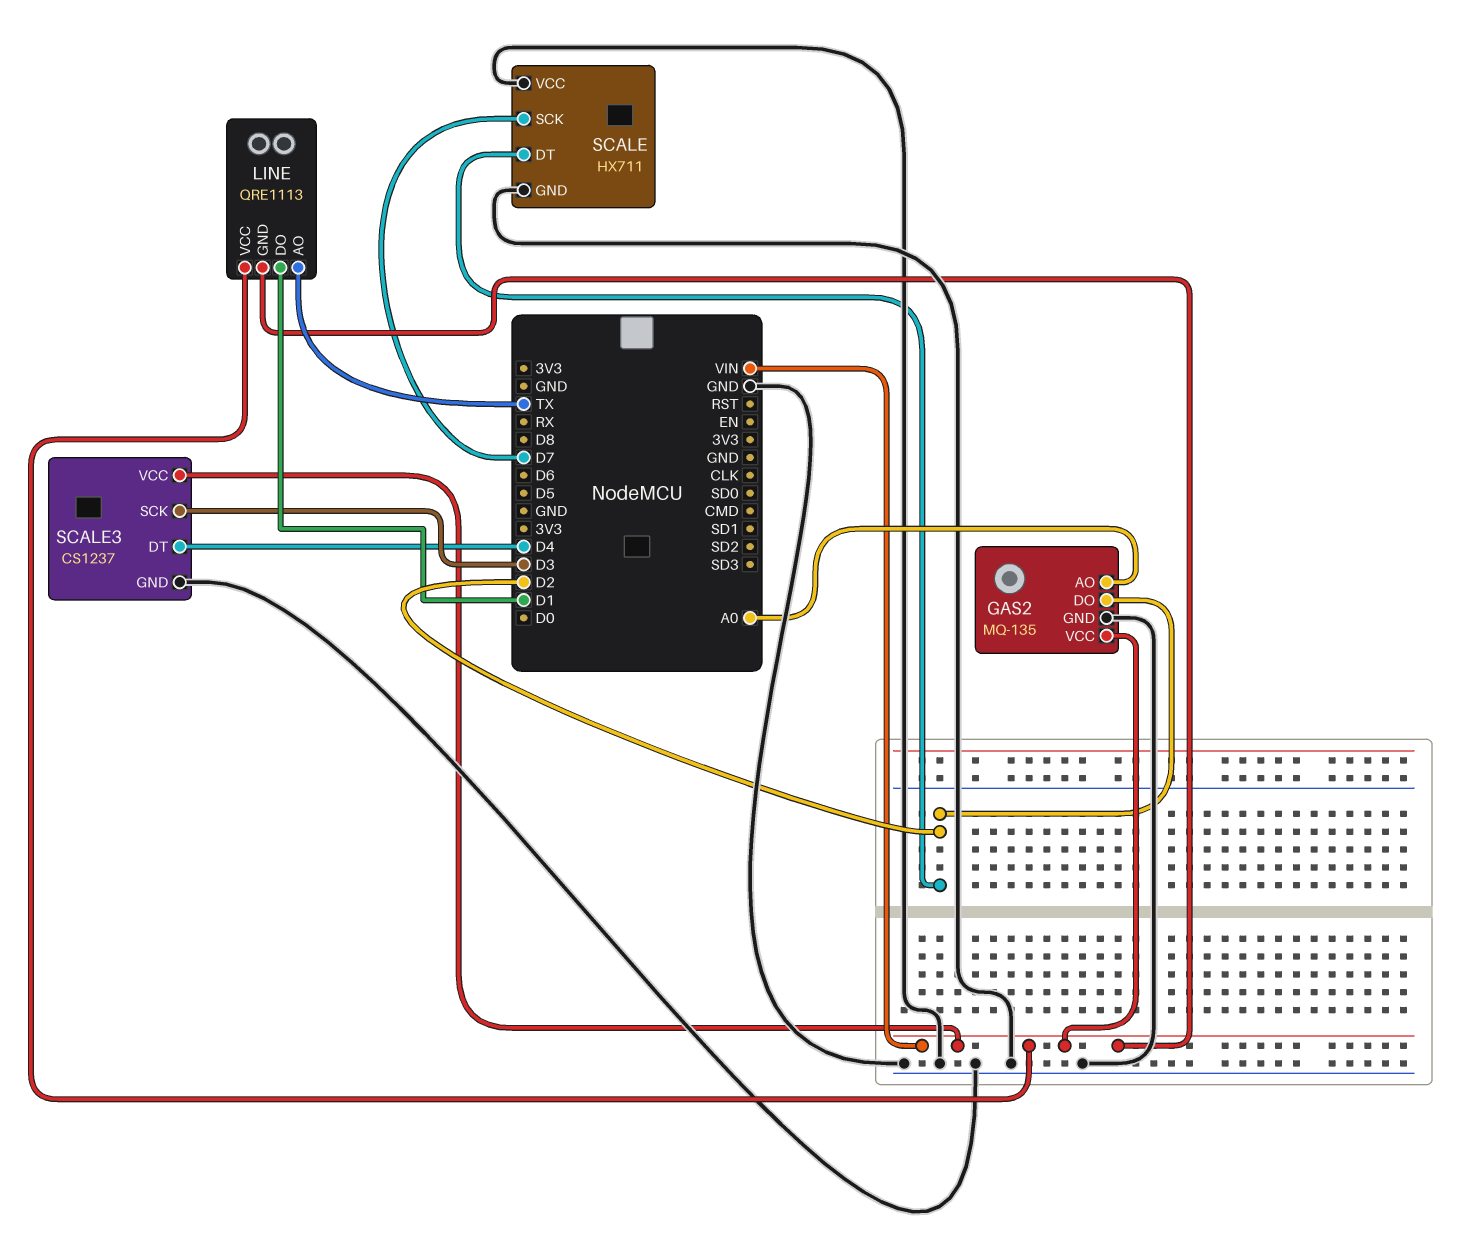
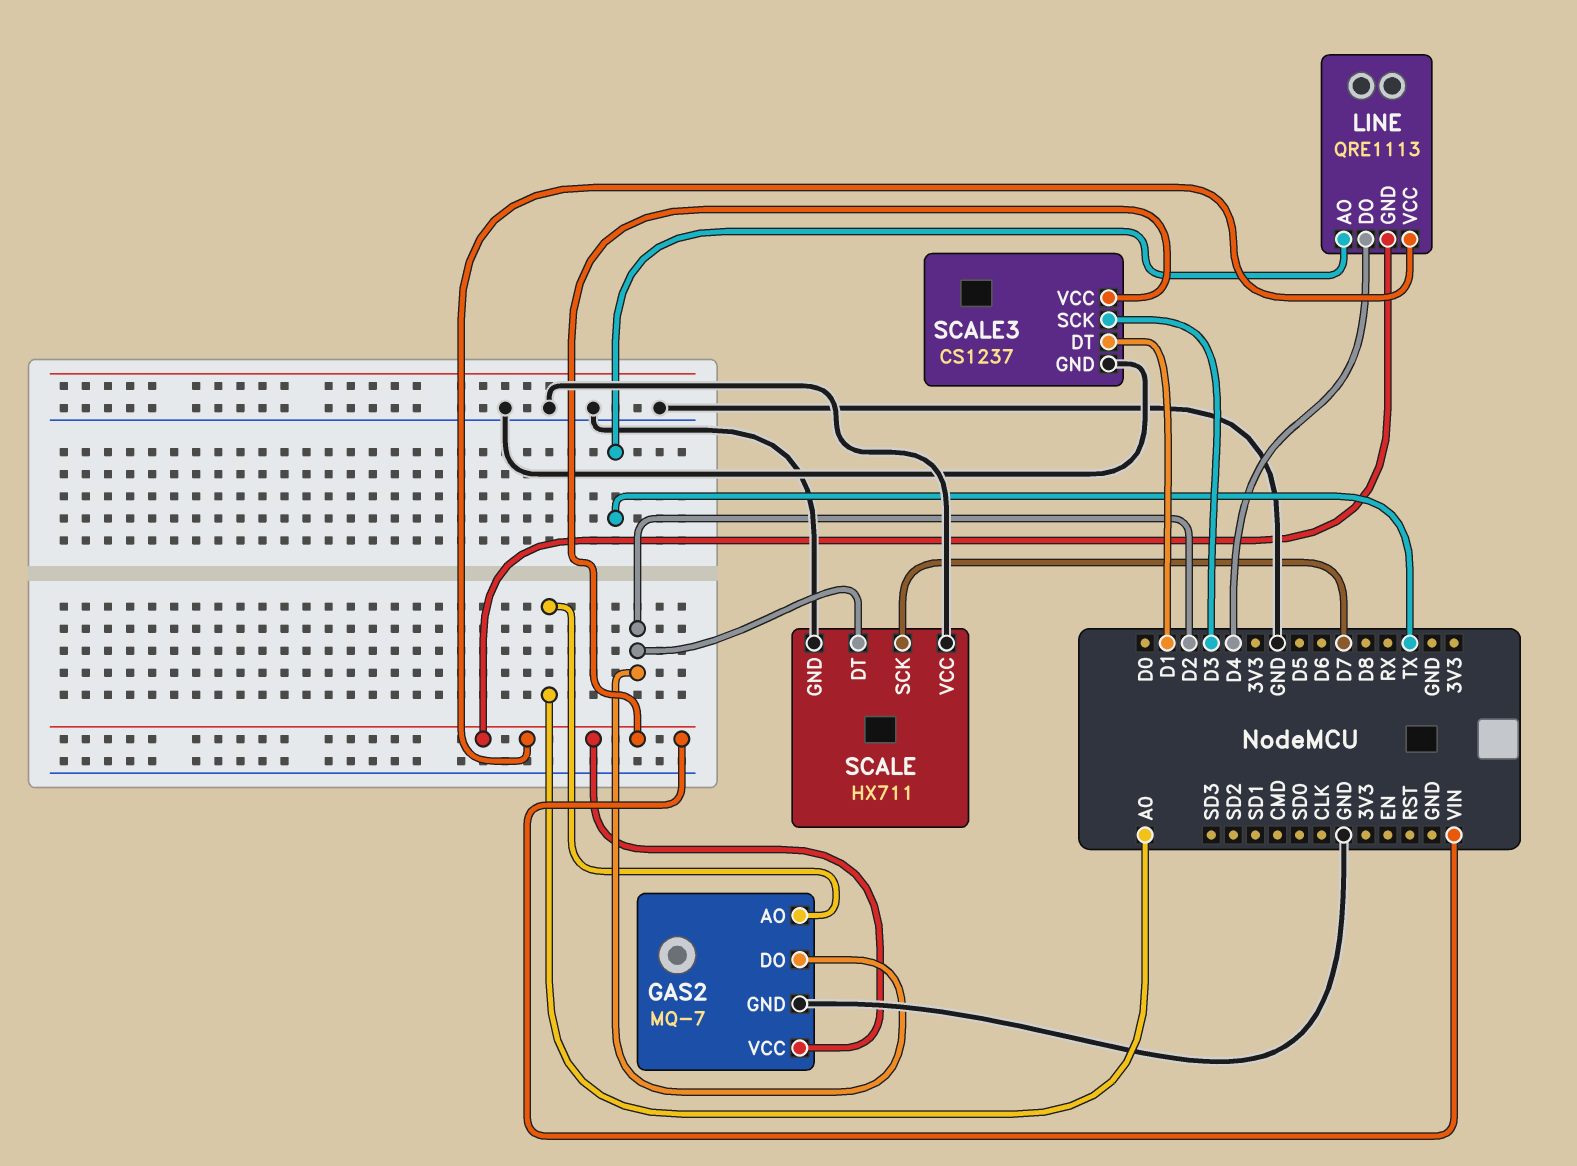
GAS2: MQ-135 -> MQ-7
LINE pin DO: D1 -> D4
SCALE3 pin DT: D4 -> D1

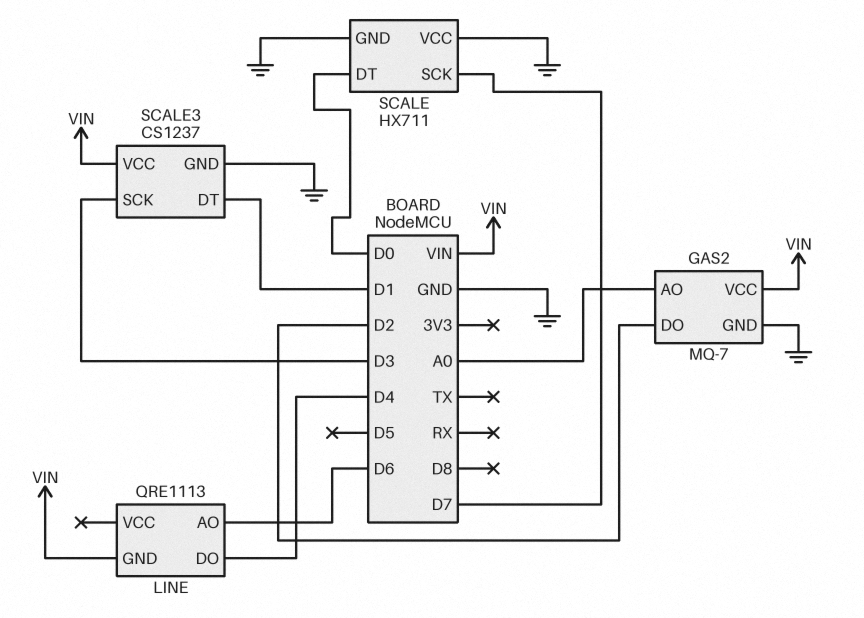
LINE pin AO: TX -> D6
LINE pin VCC: VIN -> none
SCALE pin DT: D2 -> D0

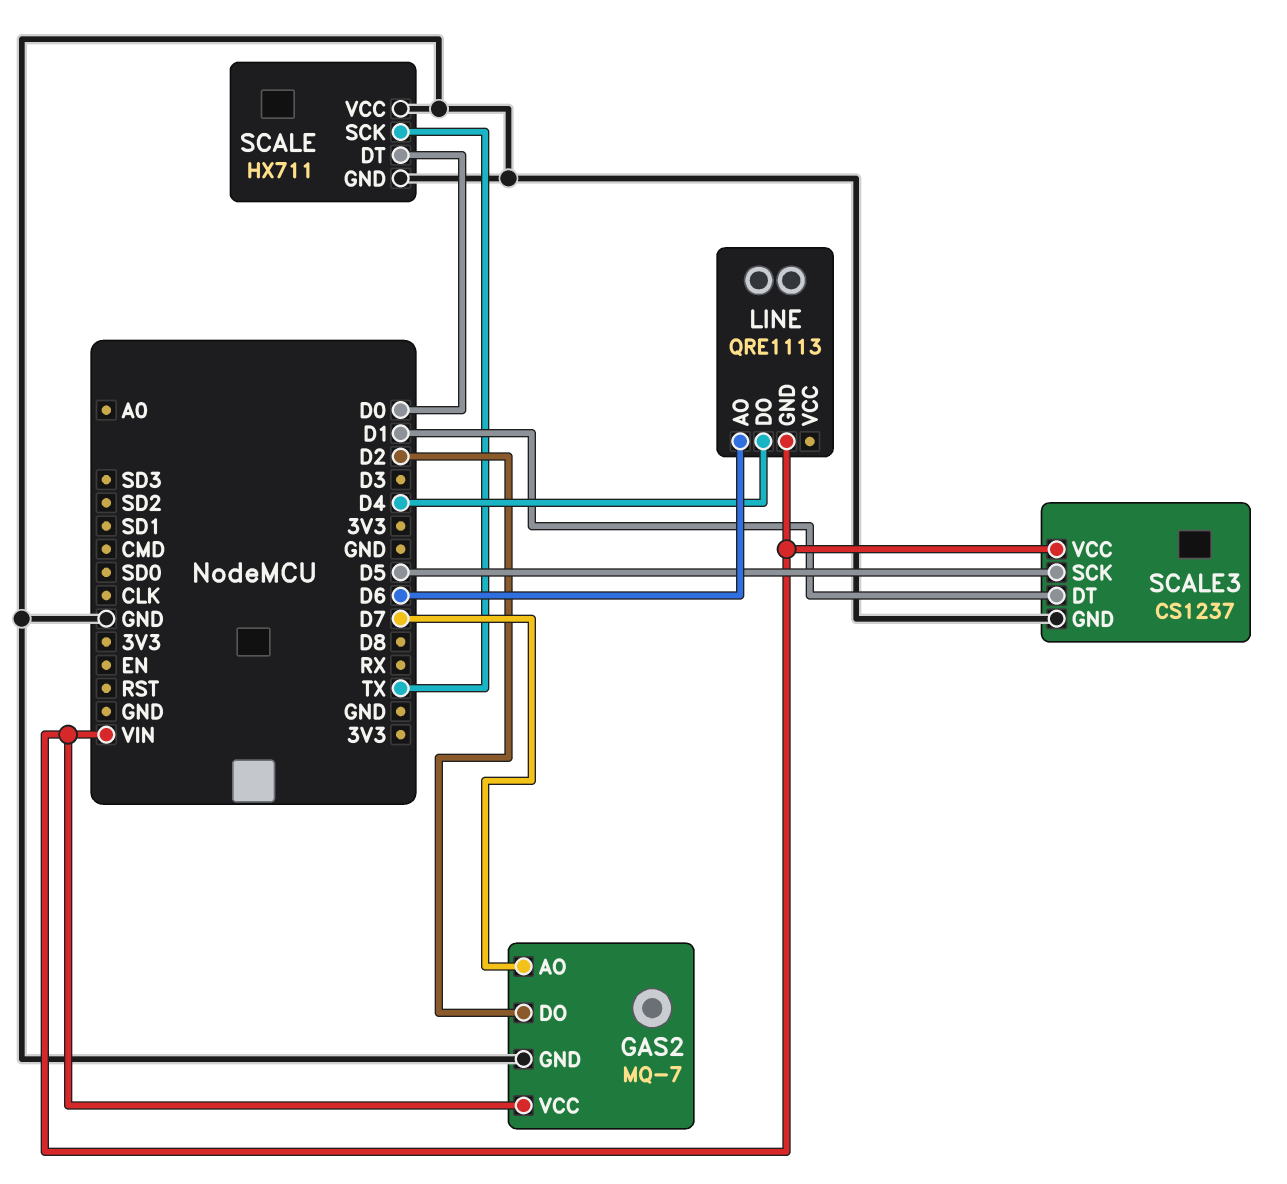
GAS2 pin AO: A0 -> D7
SCALE pin SCK: D7 -> TX
SCALE3 pin SCK: D3 -> D5

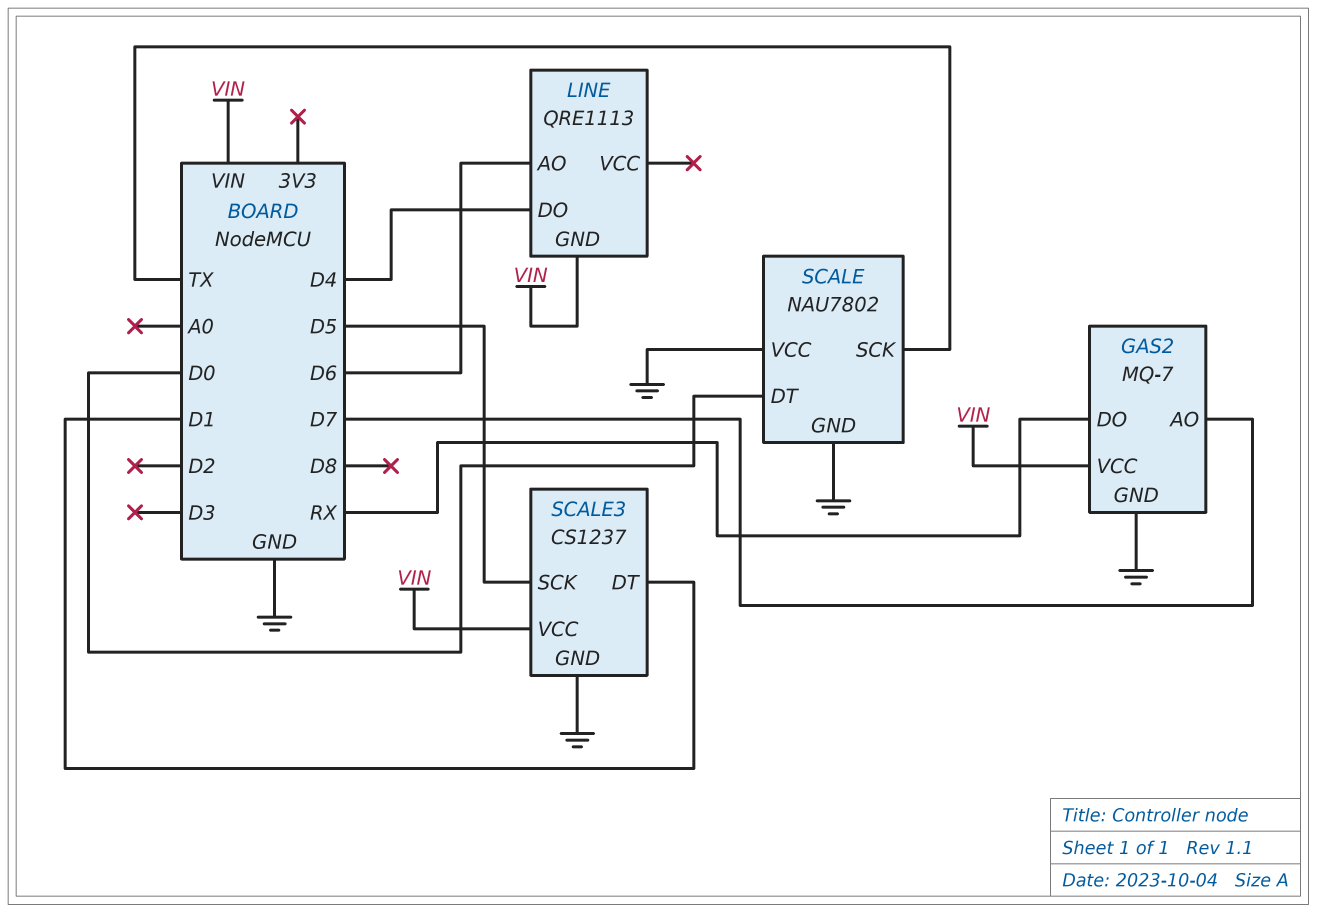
GAS2 pin DO: D2 -> RX
SCALE: HX711 -> NAU7802

